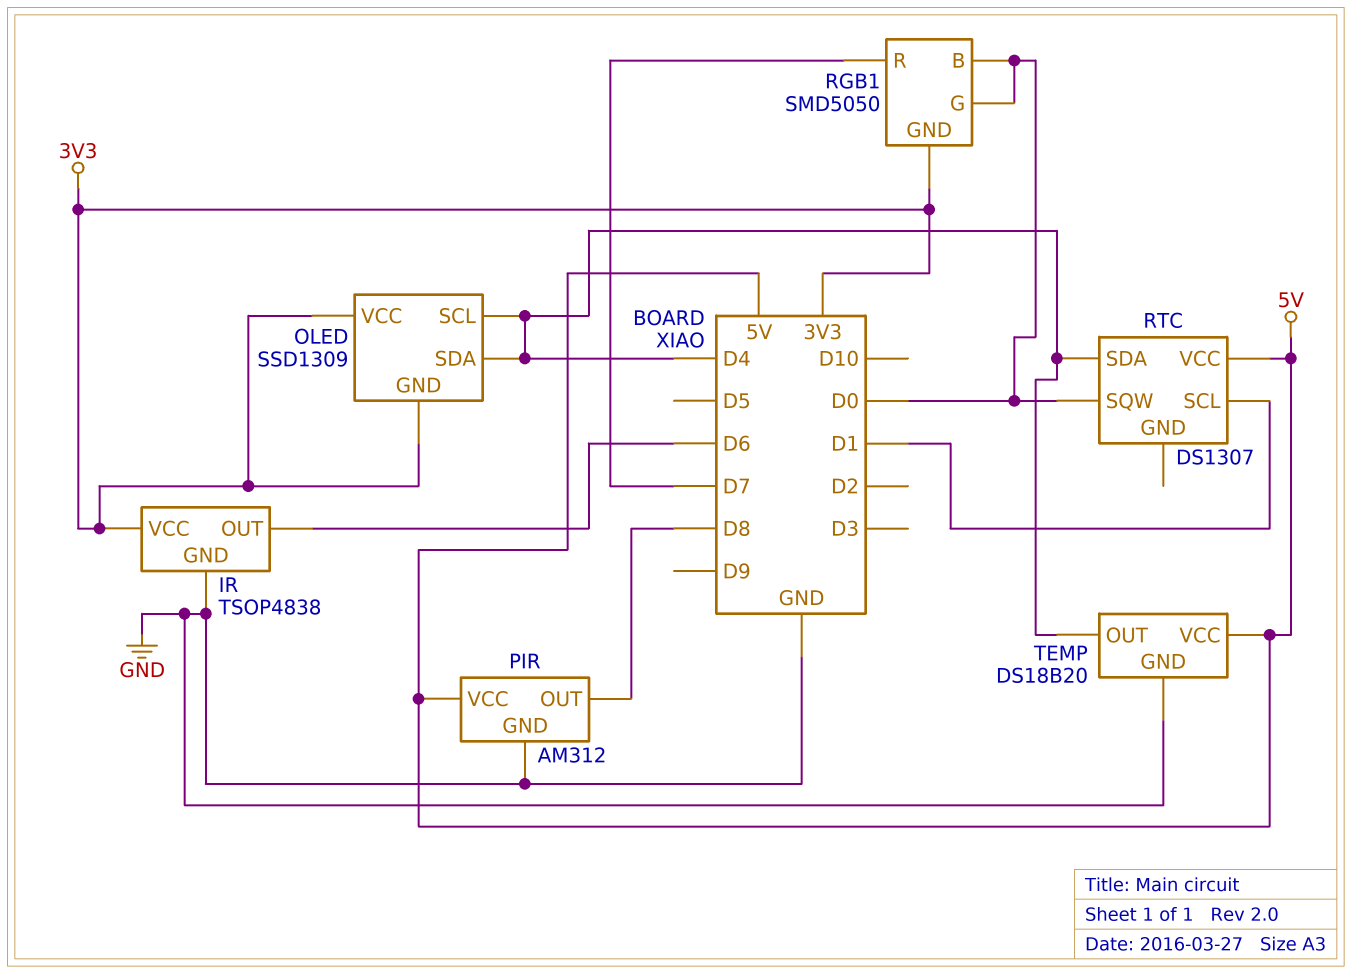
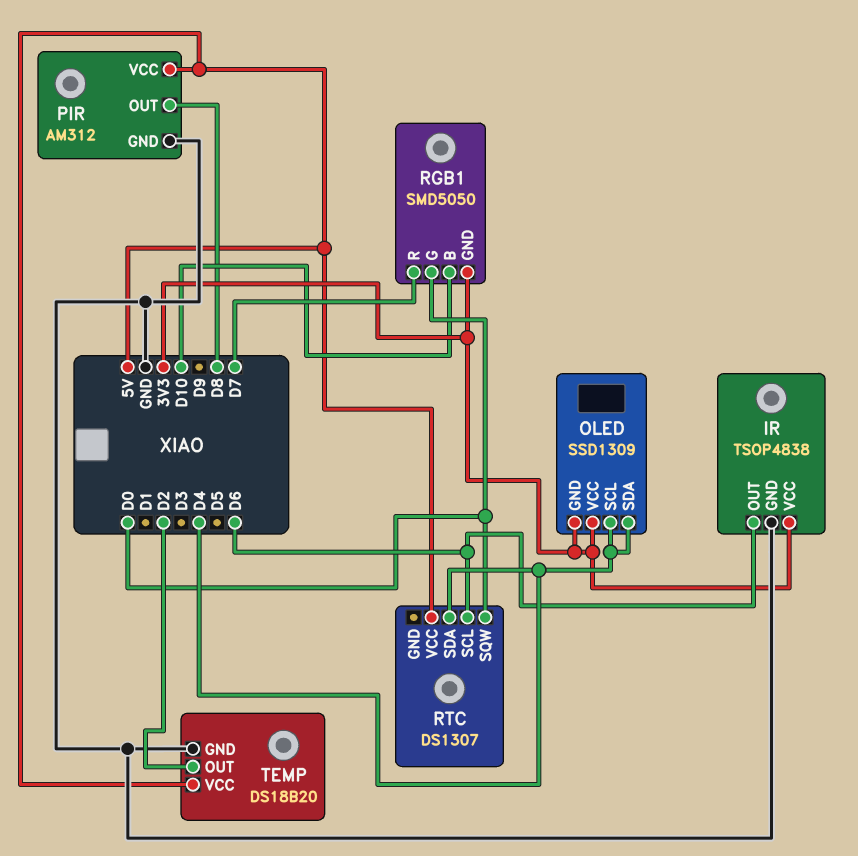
RGB1 pin B: D0 -> D10
RTC pin SCL: D1 -> D6
TEMP pin OUT: D4 -> D2

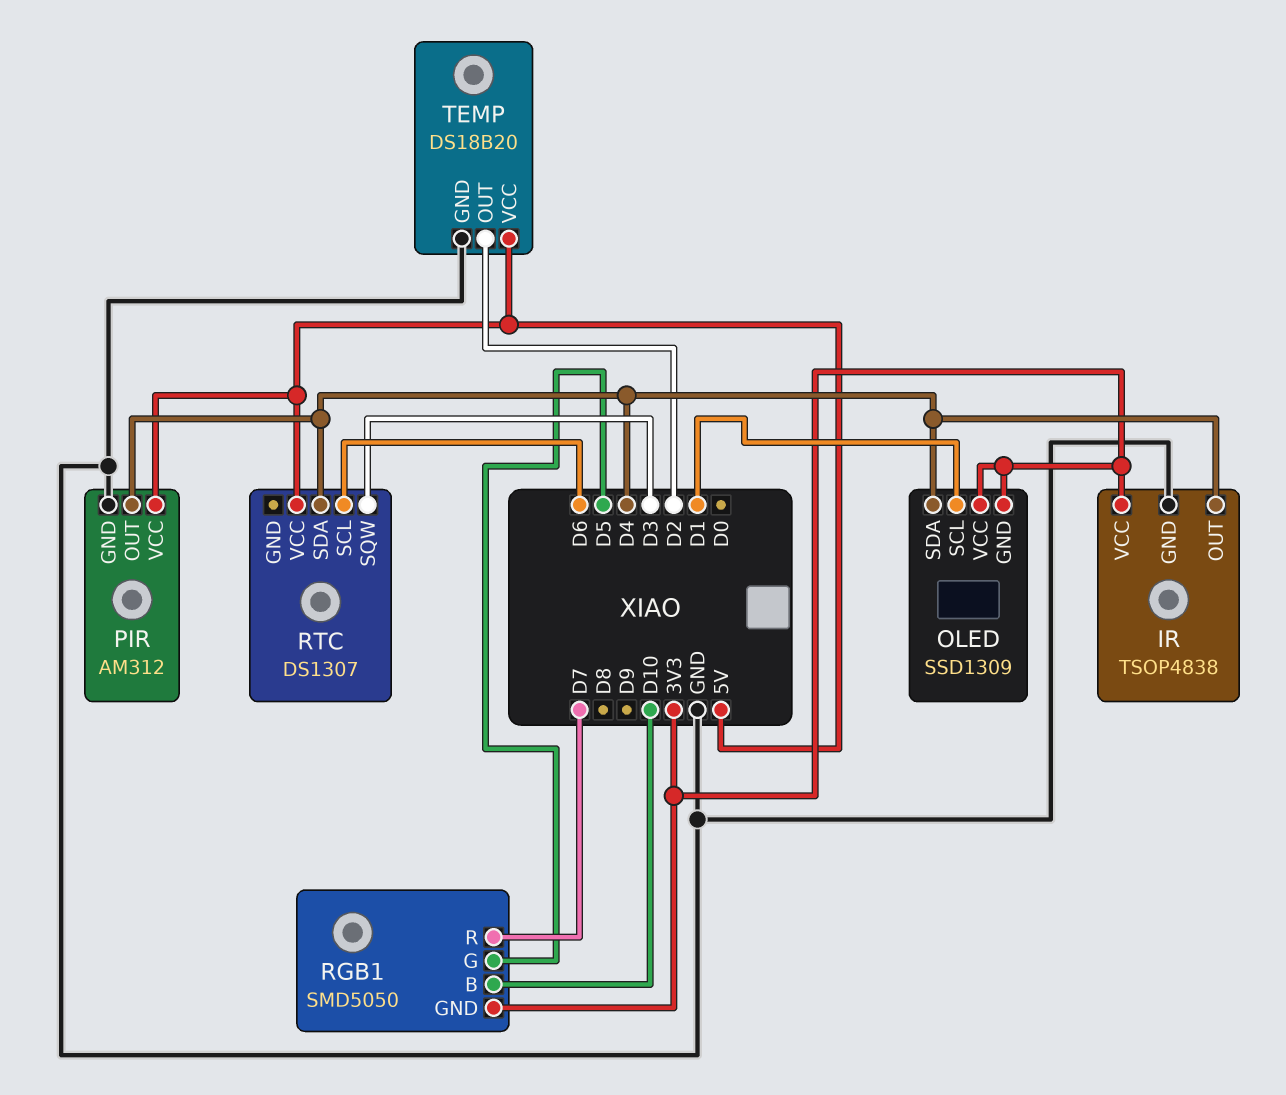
IR pin OUT: D6 -> D4
OLED pin SCL: D4 -> D1
PIR pin OUT: D8 -> D4
RGB1 pin G: D0 -> D5
RTC pin SQW: D0 -> D3

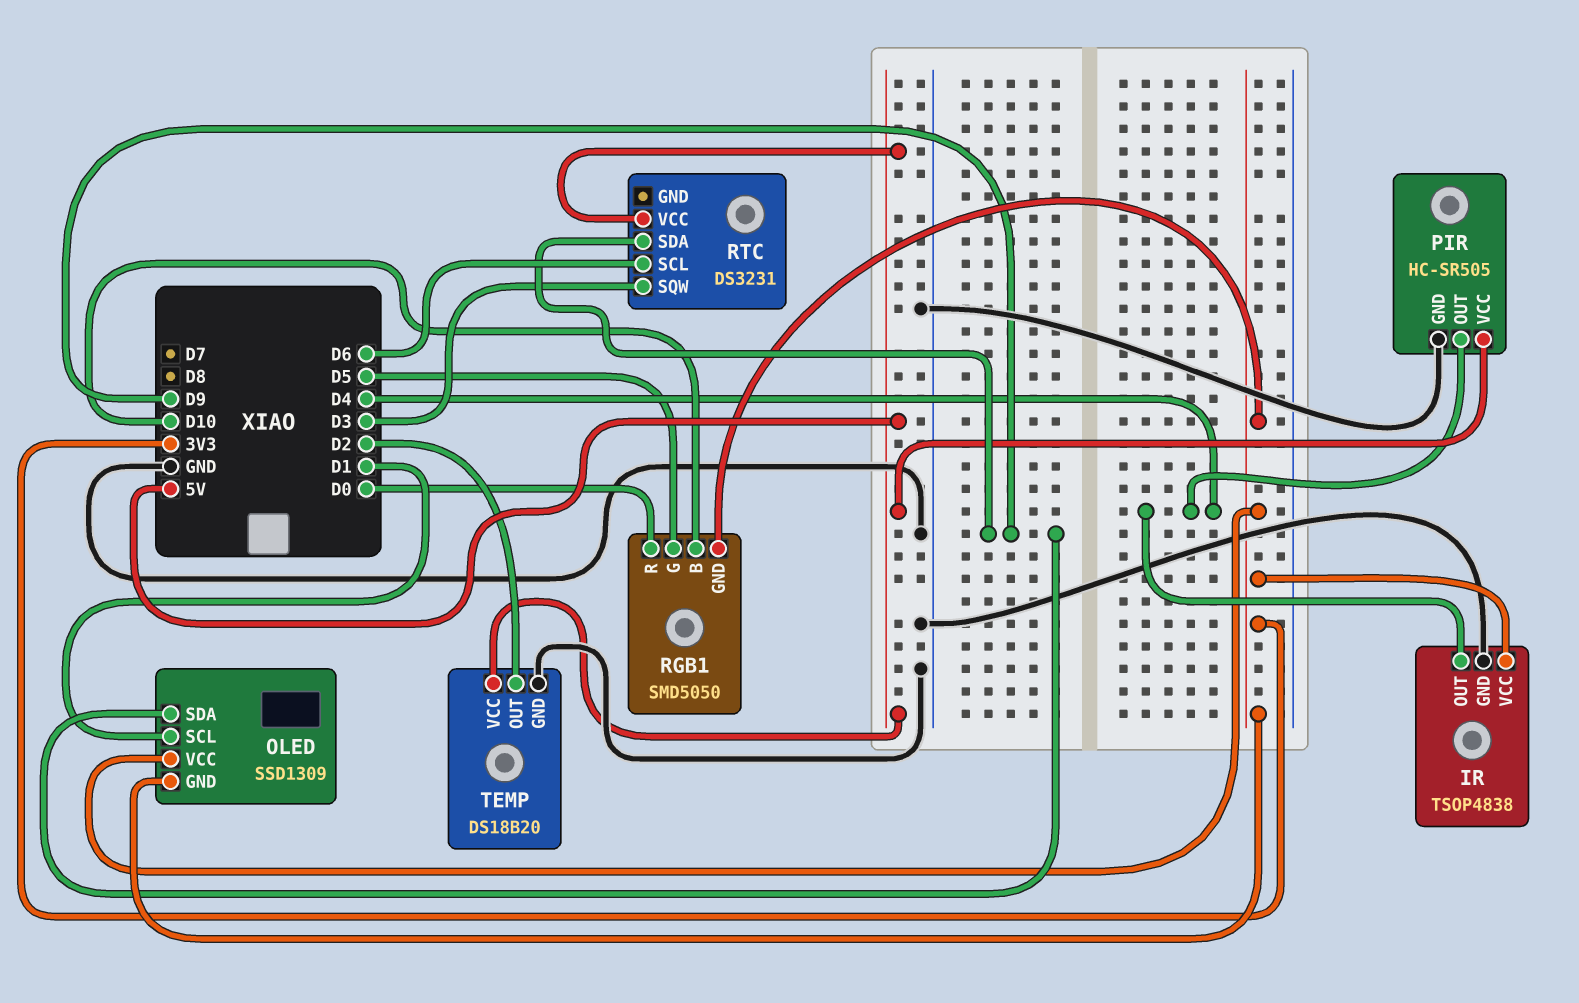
OLED pin SDA: D4 -> D9
PIR: AM312 -> HC-SR505
RGB1 pin R: D7 -> D0
RTC: DS1307 -> DS3231
RTC pin SDA: D4 -> D9

